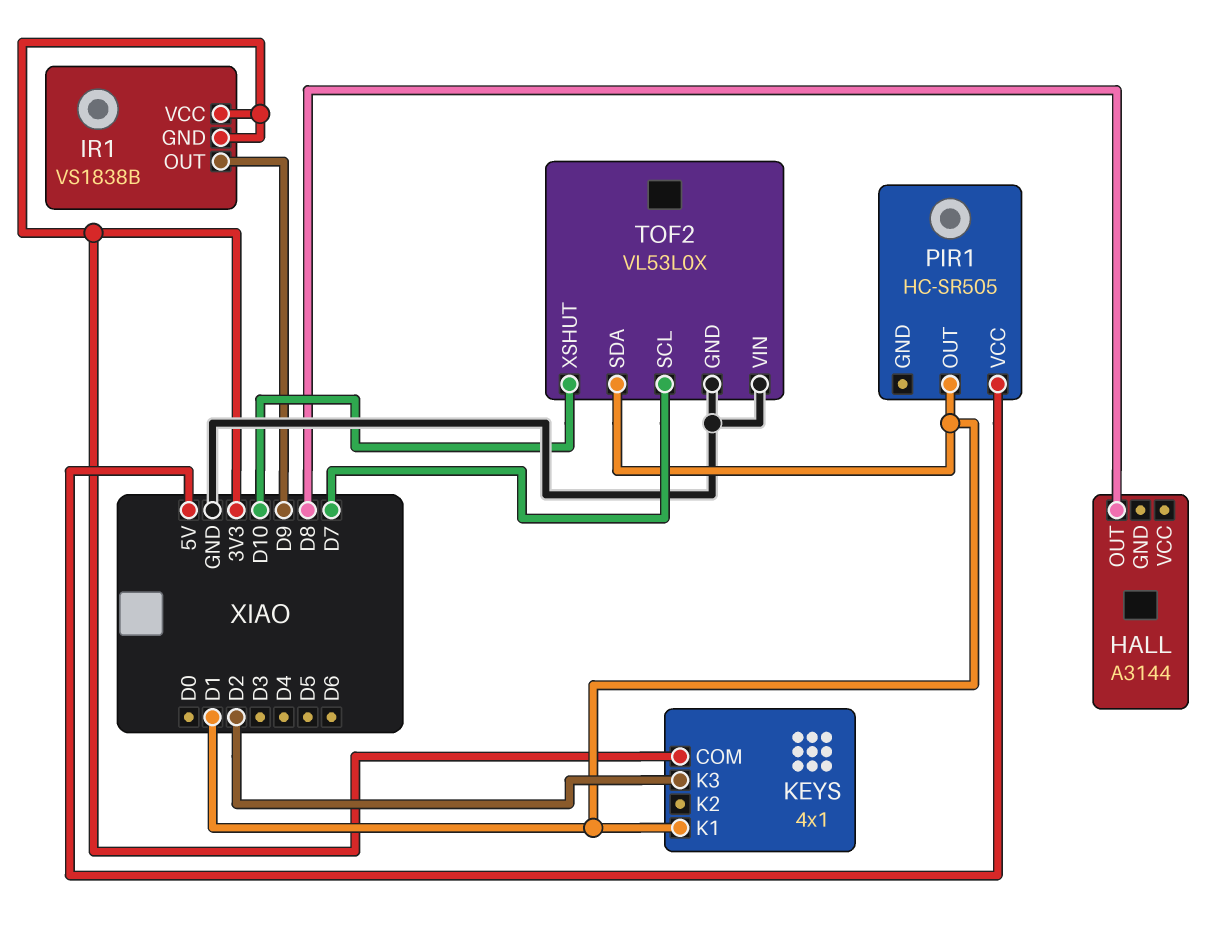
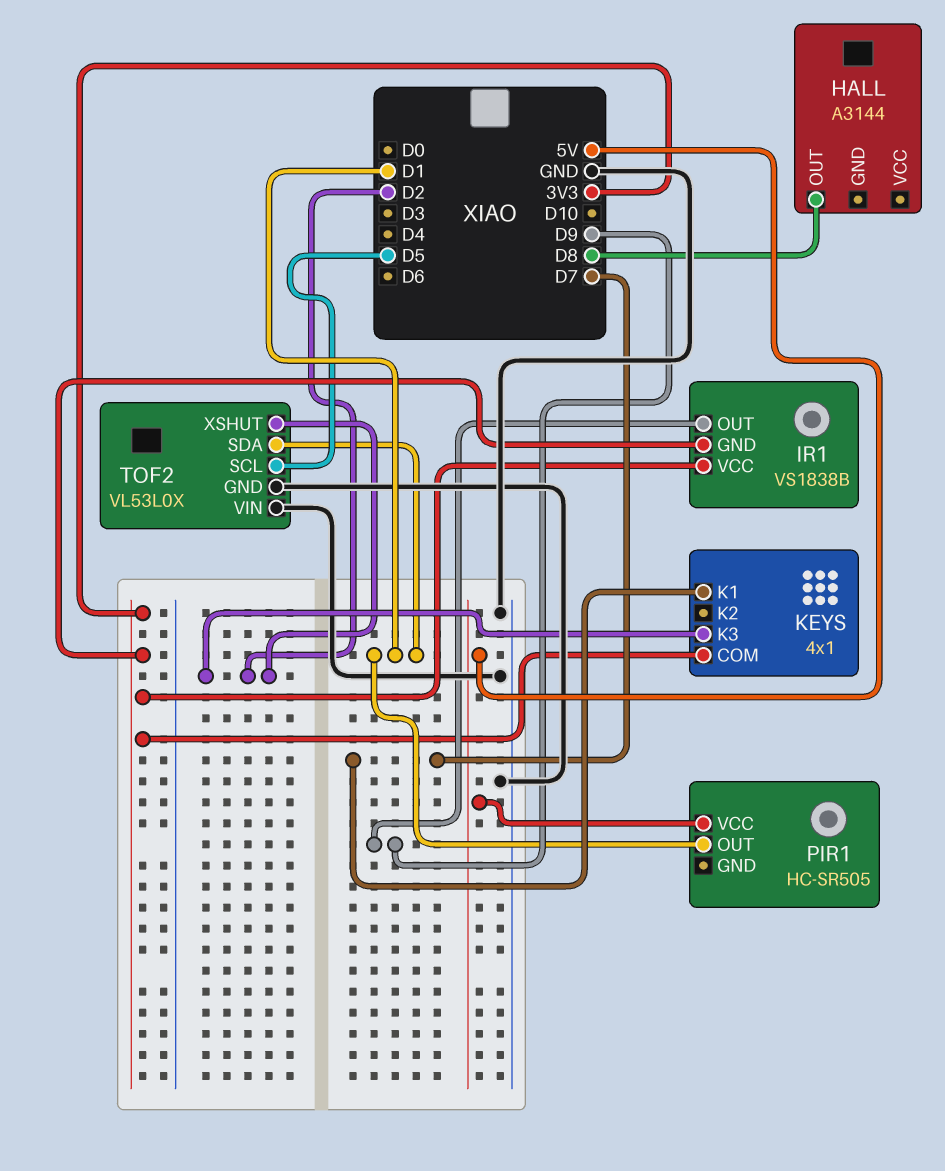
KEYS pin K1: D1 -> D7
TOF2 pin SCL: D7 -> D5
TOF2 pin XSHUT: D10 -> D2

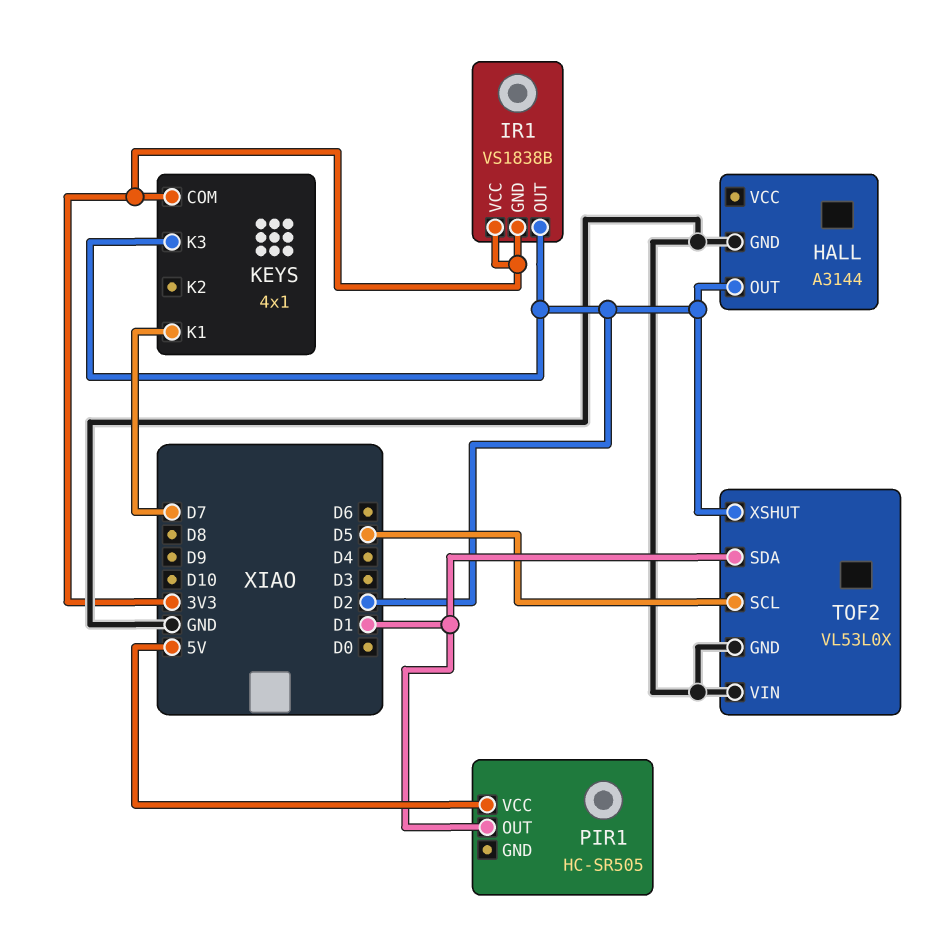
HALL pin GND: none -> GND
HALL pin OUT: D8 -> D2
IR1 pin OUT: D9 -> D2

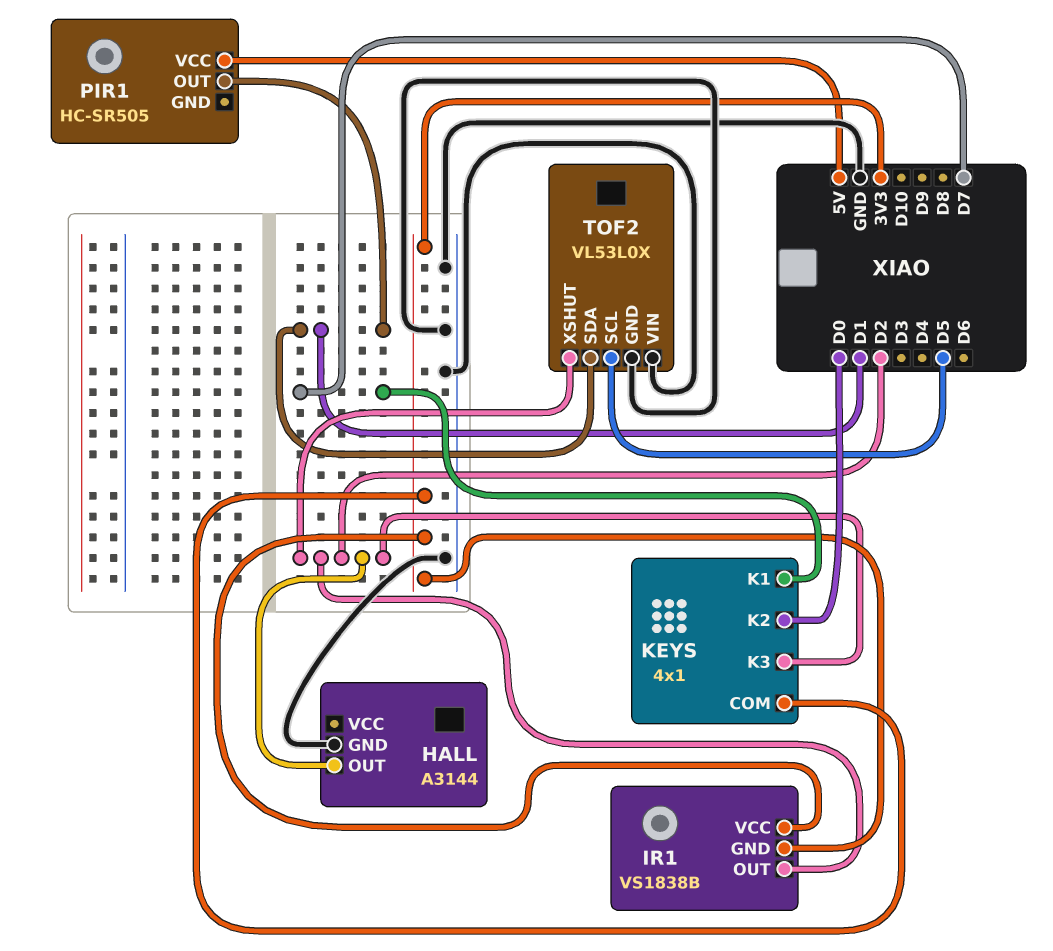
KEYS pin K2: none -> D0

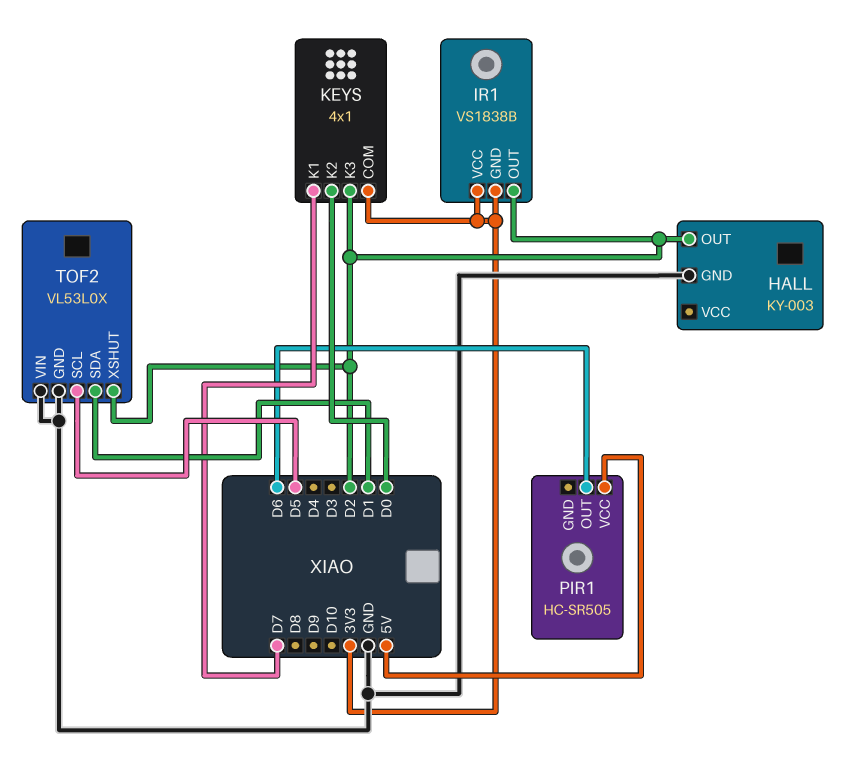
HALL: A3144 -> KY-003
PIR1 pin OUT: D1 -> D6

